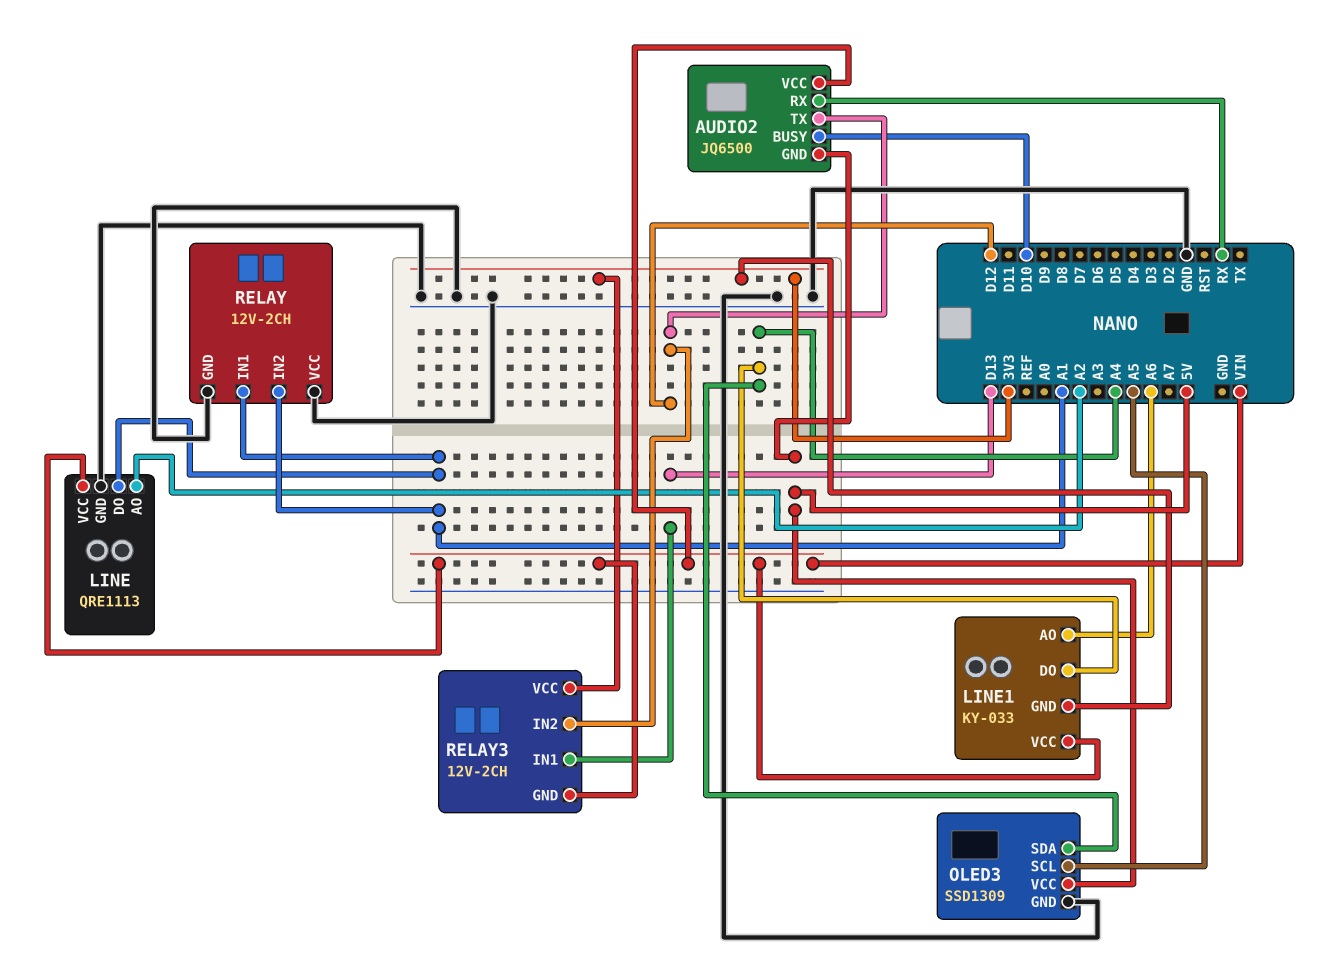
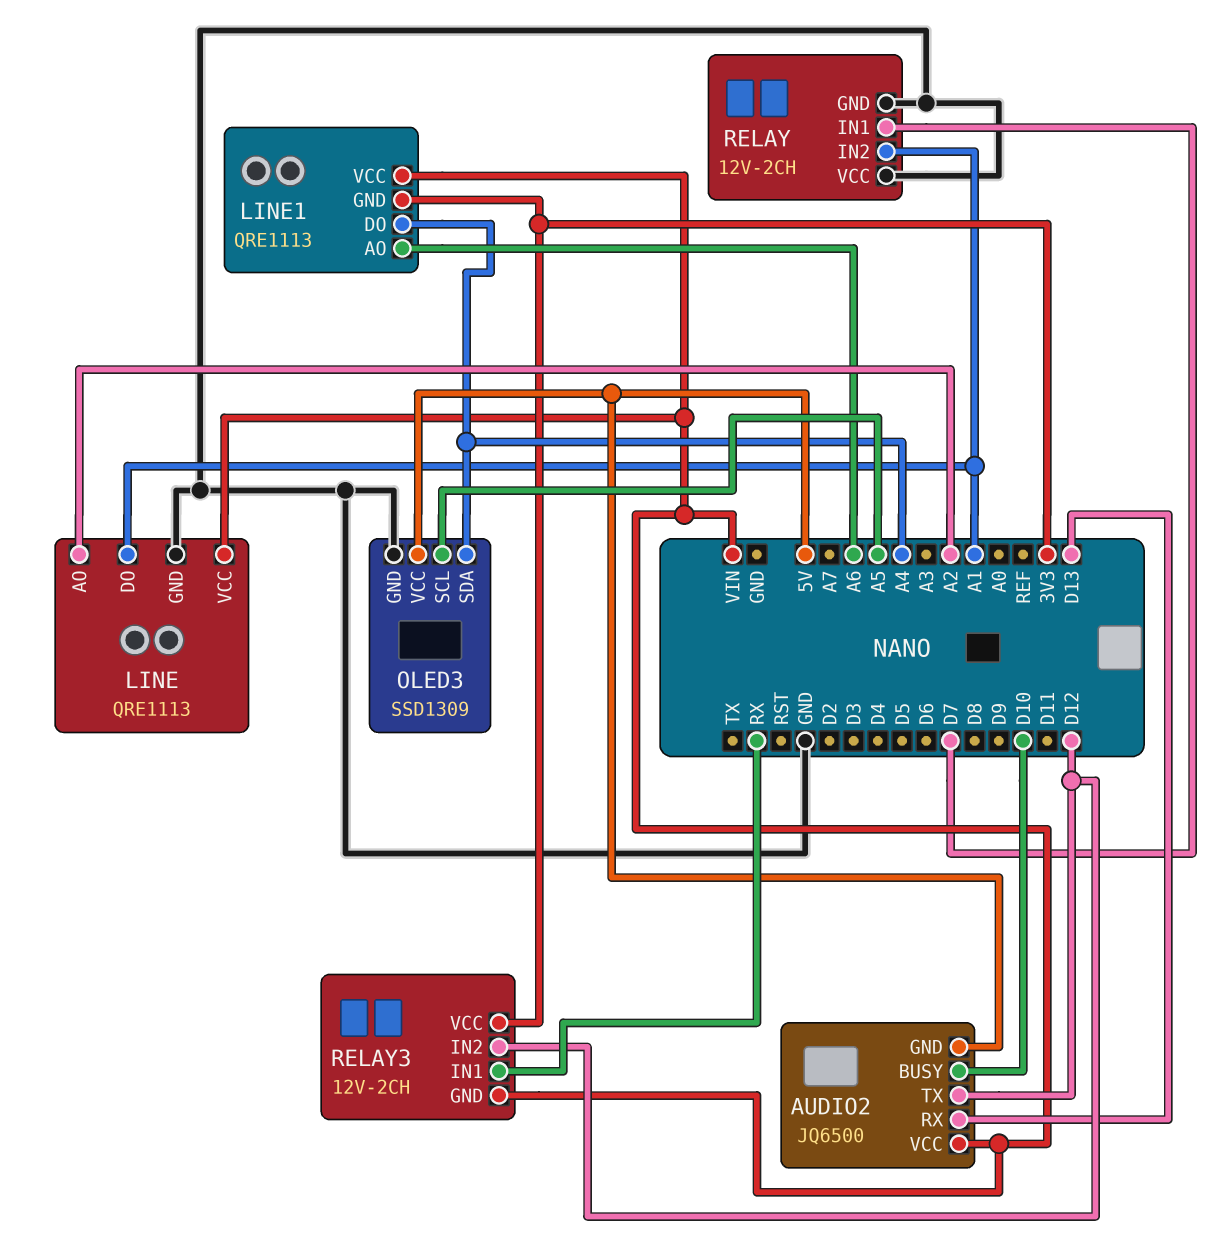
AUDIO2 pin RX: RX -> D13
LINE1: KY-033 -> QRE1113
RELAY pin IN1: A1 -> D7
RELAY3 pin IN1: D13 -> RX

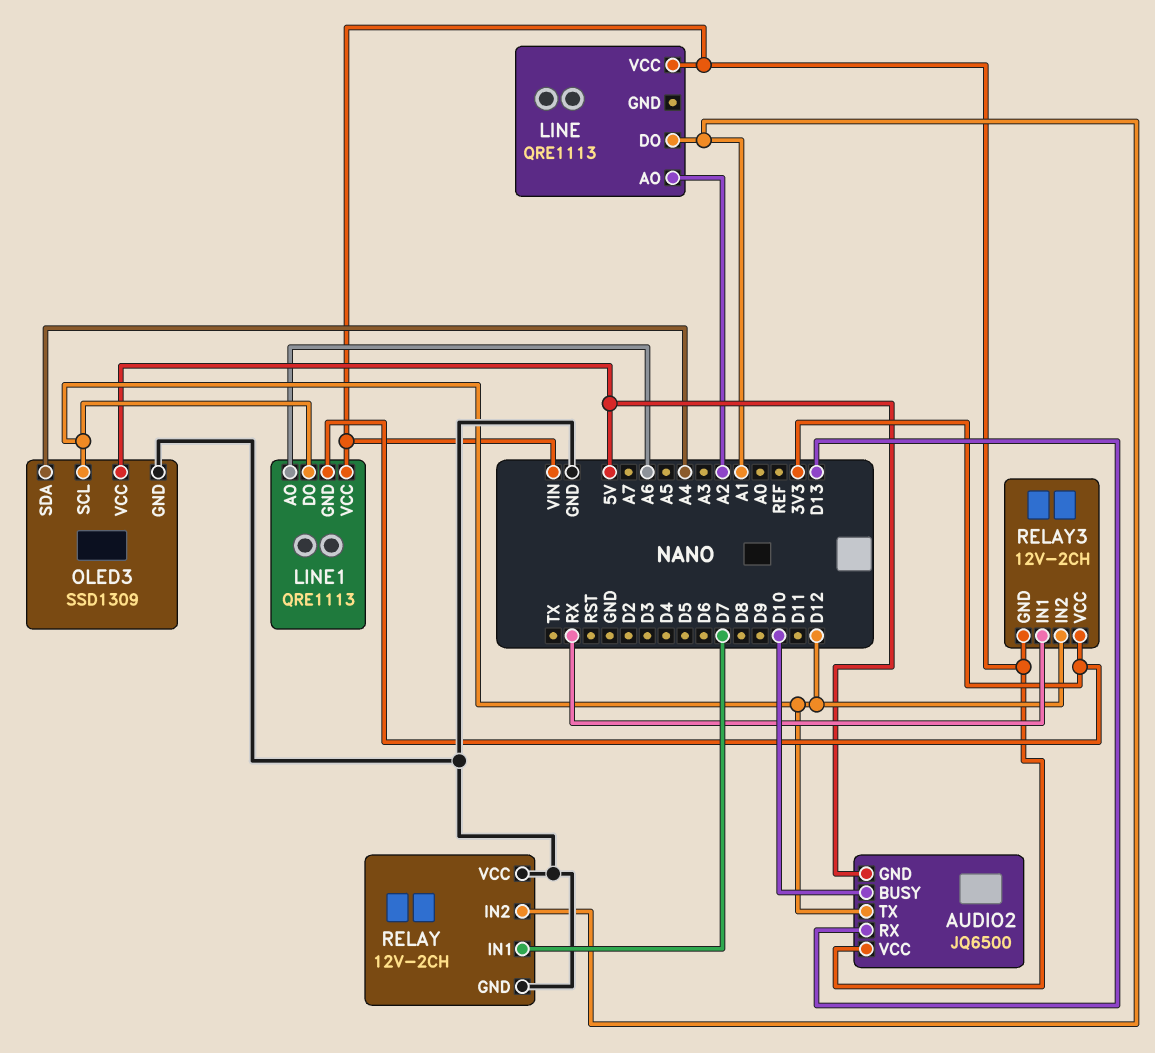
LINE pin GND: GND -> none
LINE1 pin DO: A4 -> D12
OLED3 pin SCL: A5 -> D12

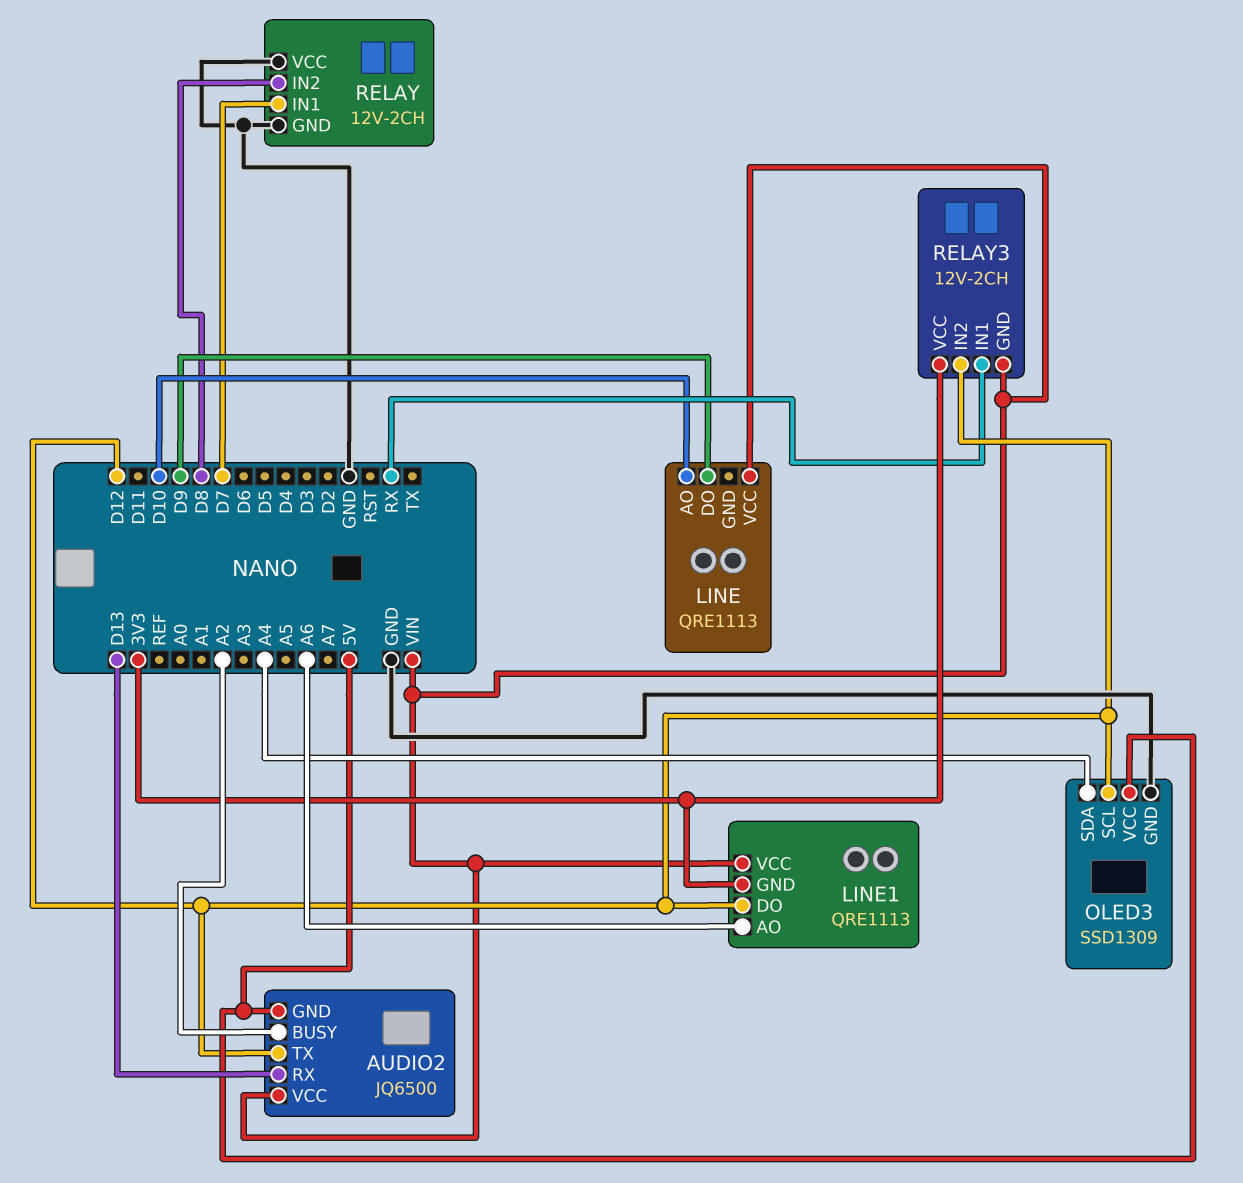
AUDIO2 pin BUSY: D10 -> A2
LINE pin AO: A2 -> D10
LINE pin DO: A1 -> D9
RELAY pin IN2: A1 -> D8

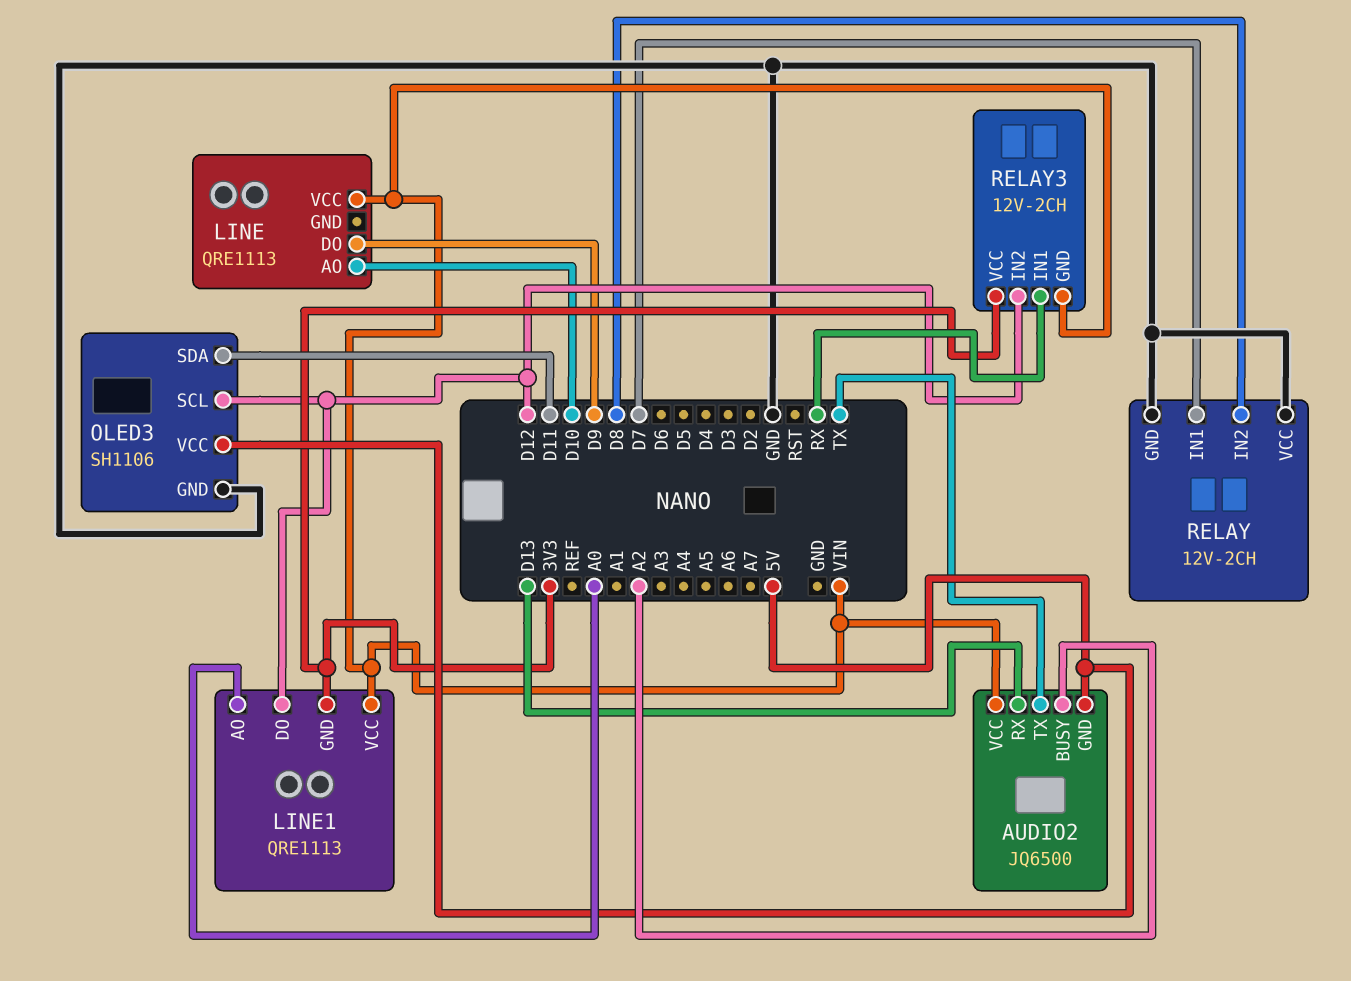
AUDIO2 pin TX: D12 -> TX
LINE1 pin AO: A6 -> A0
OLED3: SSD1309 -> SH1106
OLED3 pin SDA: A4 -> D11

